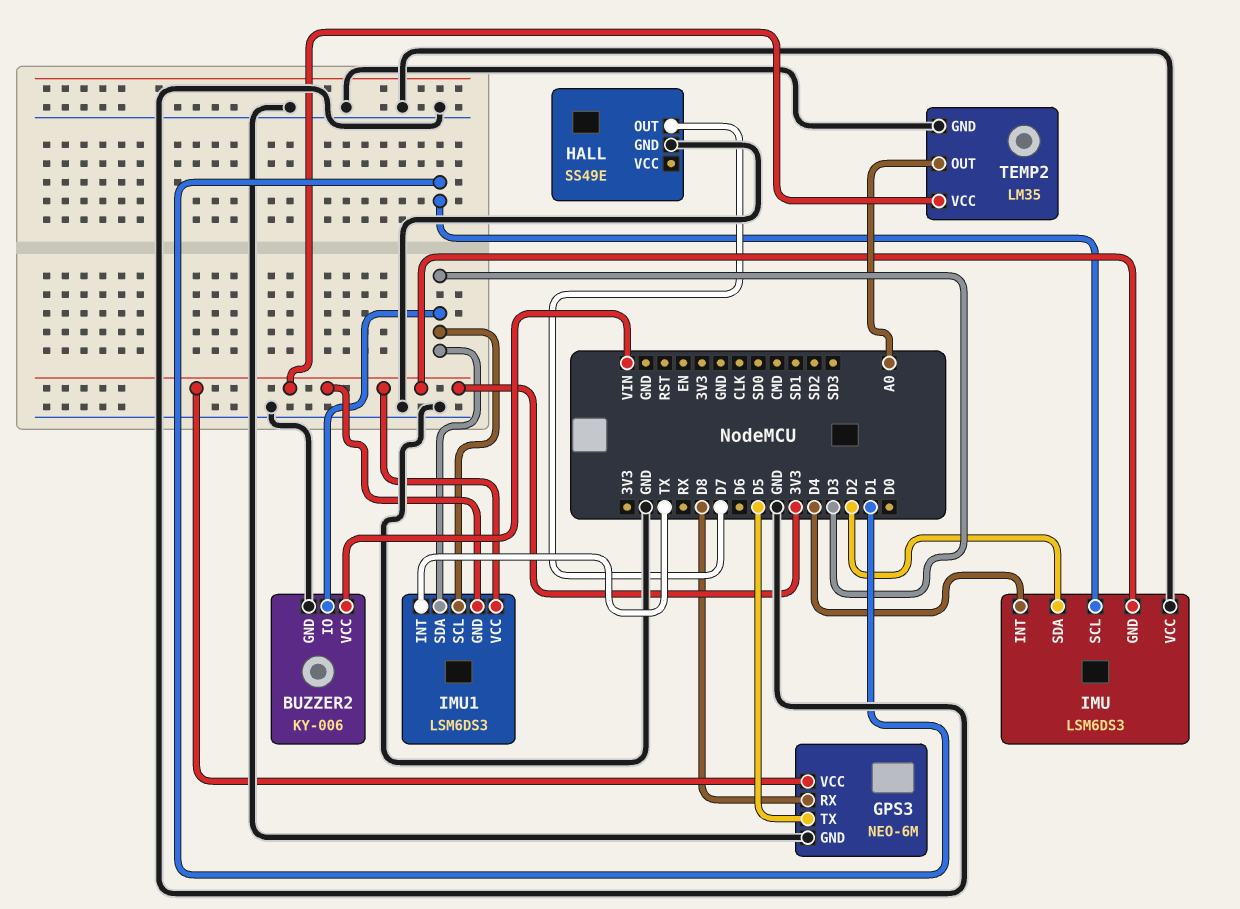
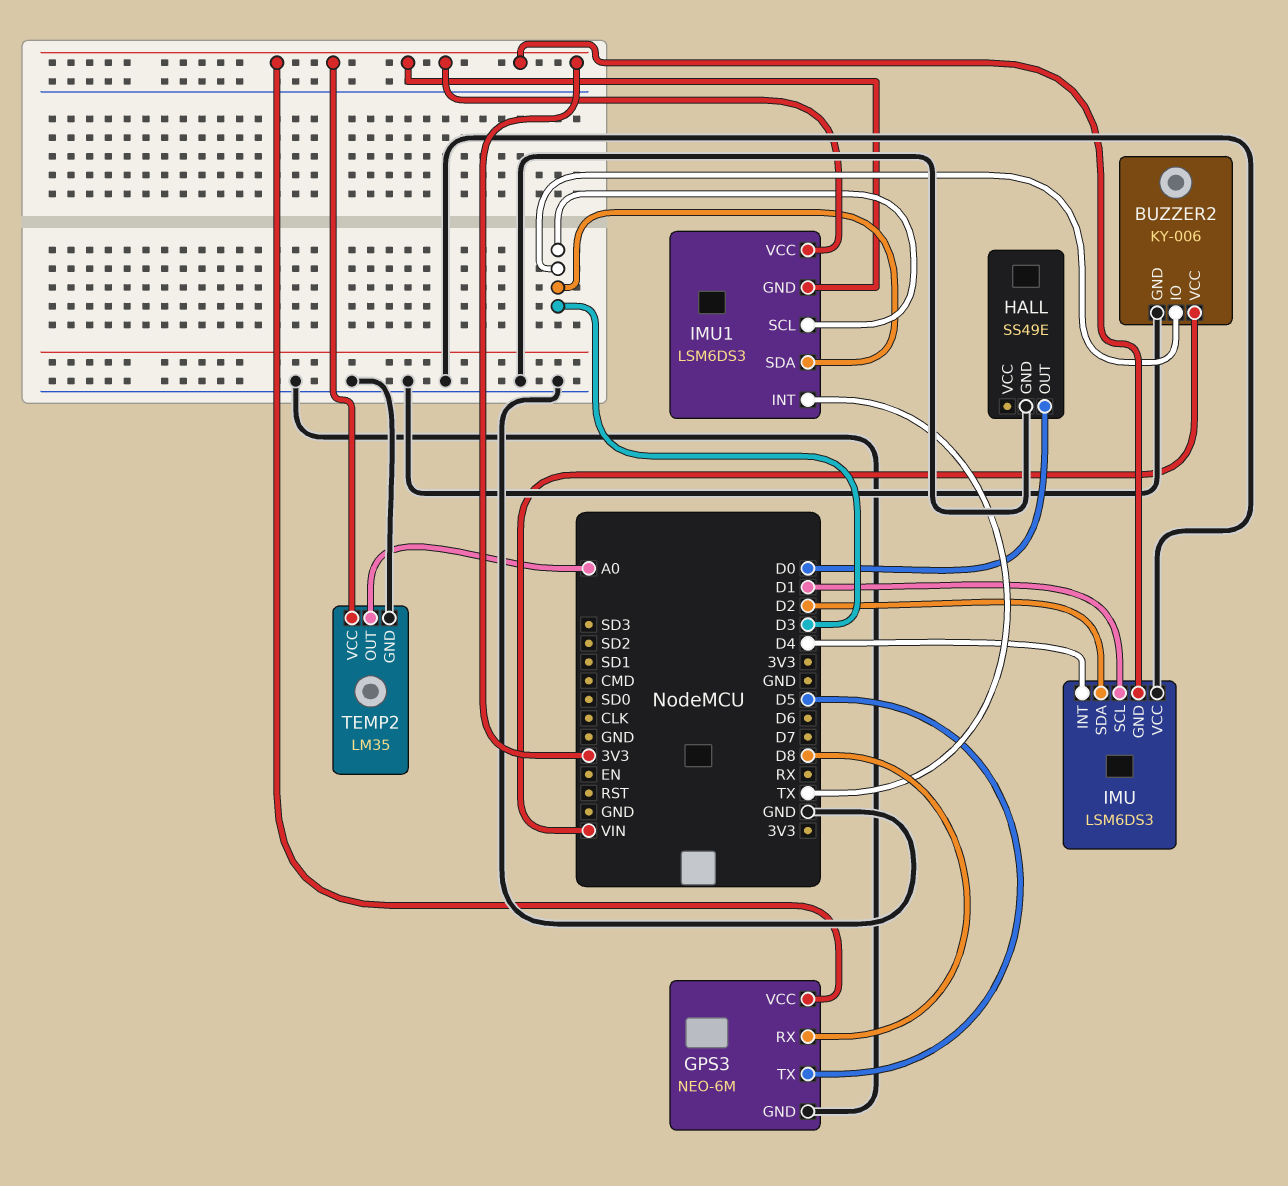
HALL pin OUT: D7 -> D0

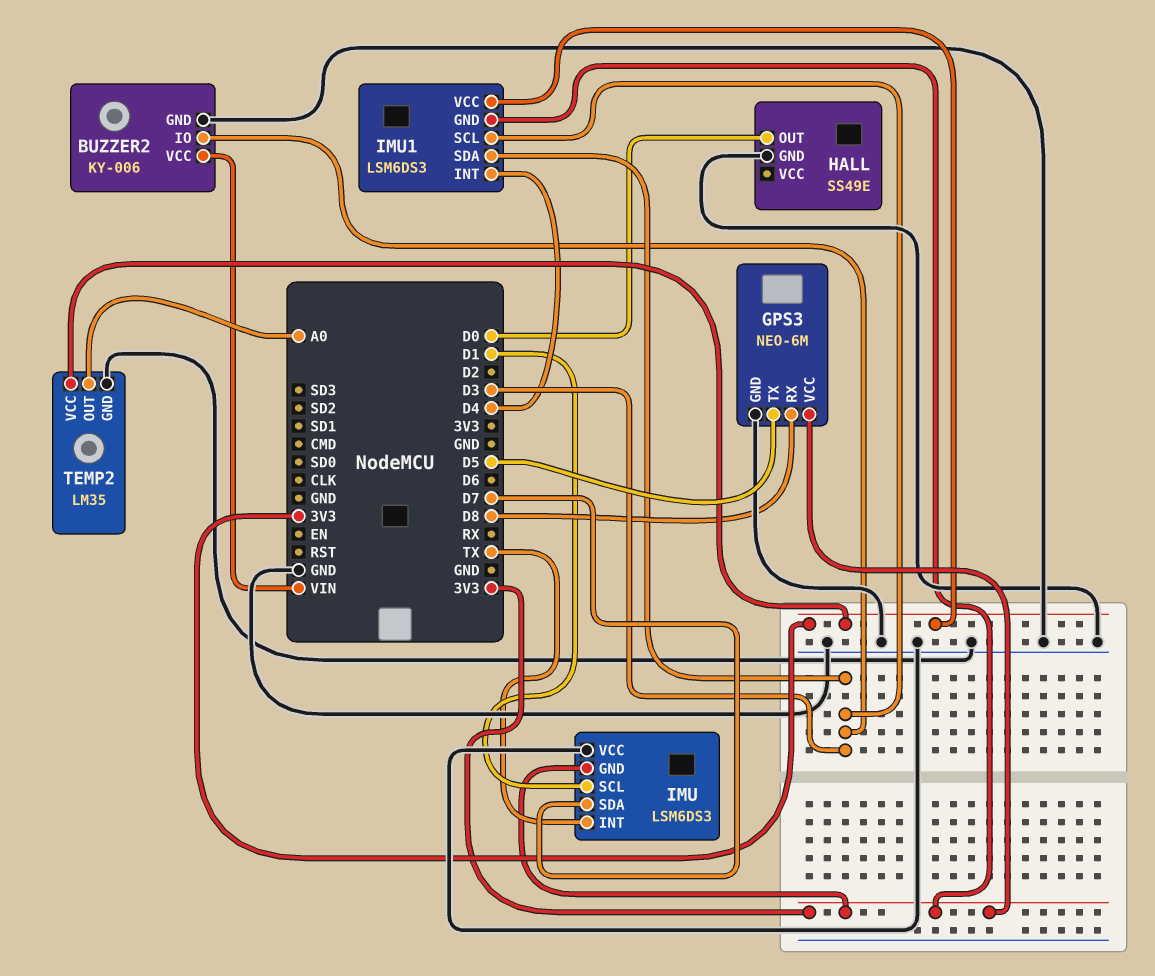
IMU pin INT: D4 -> TX
IMU pin SDA: D2 -> D7
IMU1 pin INT: TX -> D4

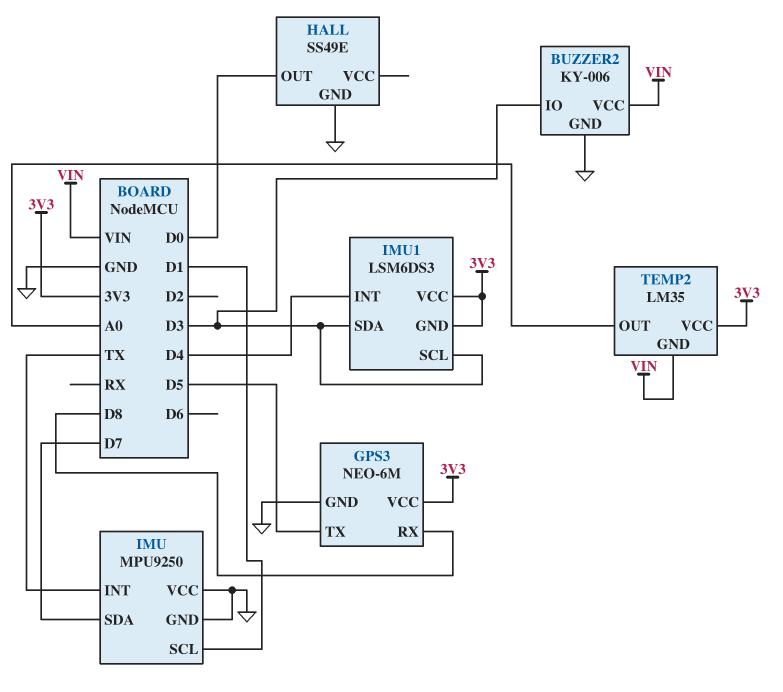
IMU: LSM6DS3 -> MPU9250
IMU pin GND: 3V3 -> GND
TEMP2 pin GND: GND -> VIN

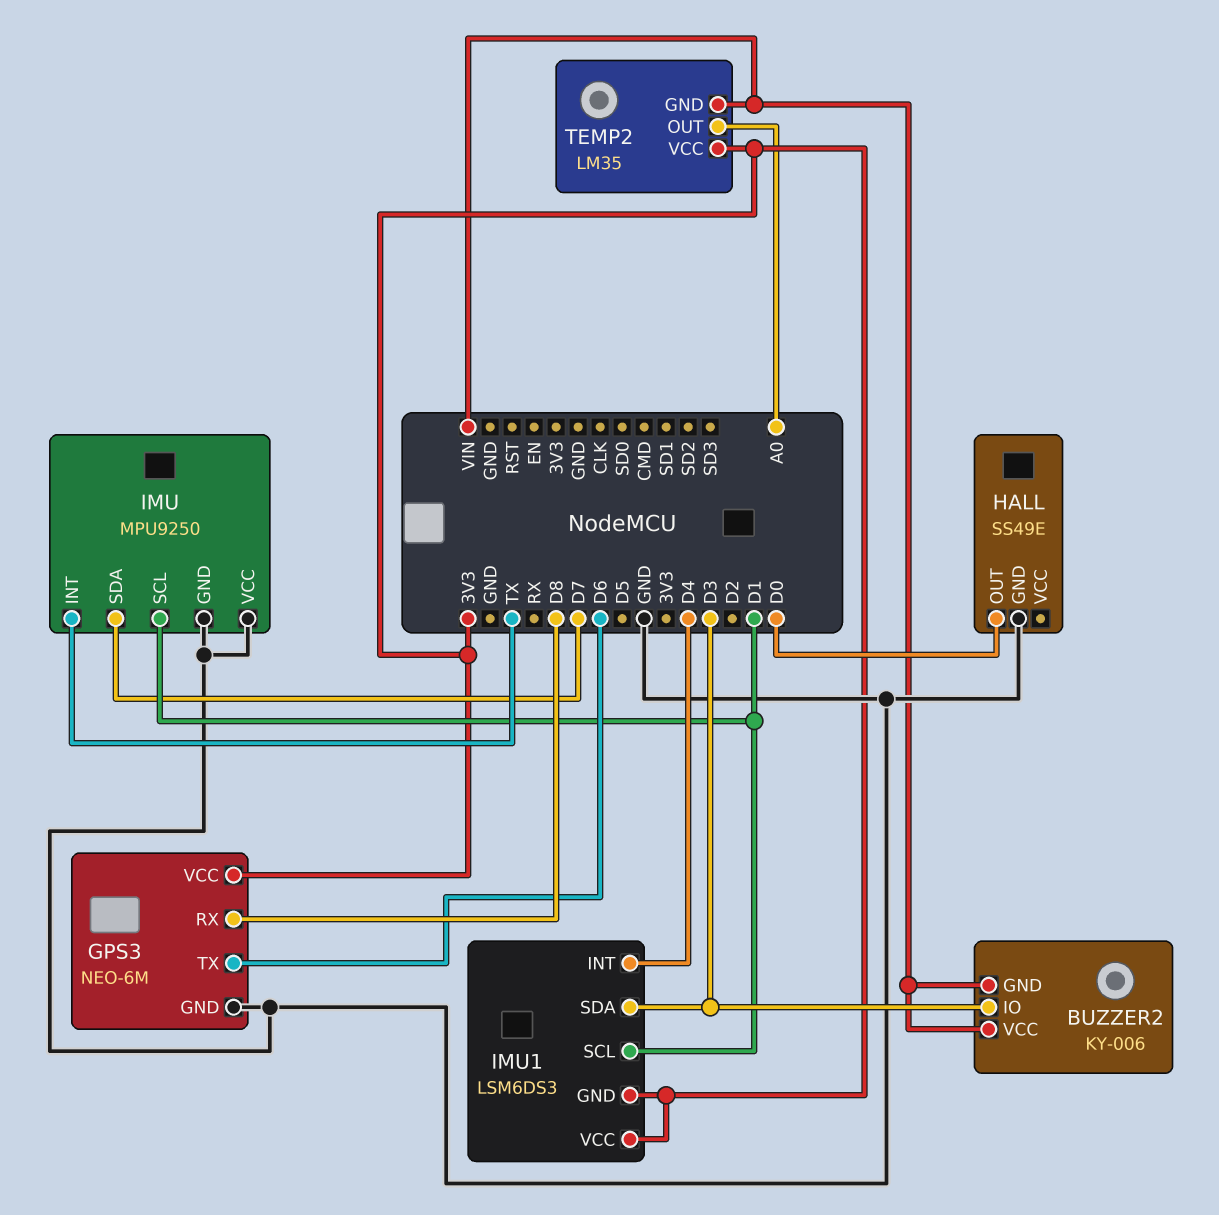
BUZZER2 pin GND: GND -> VIN
GPS3 pin TX: D5 -> D6
IMU1 pin SCL: D3 -> D1

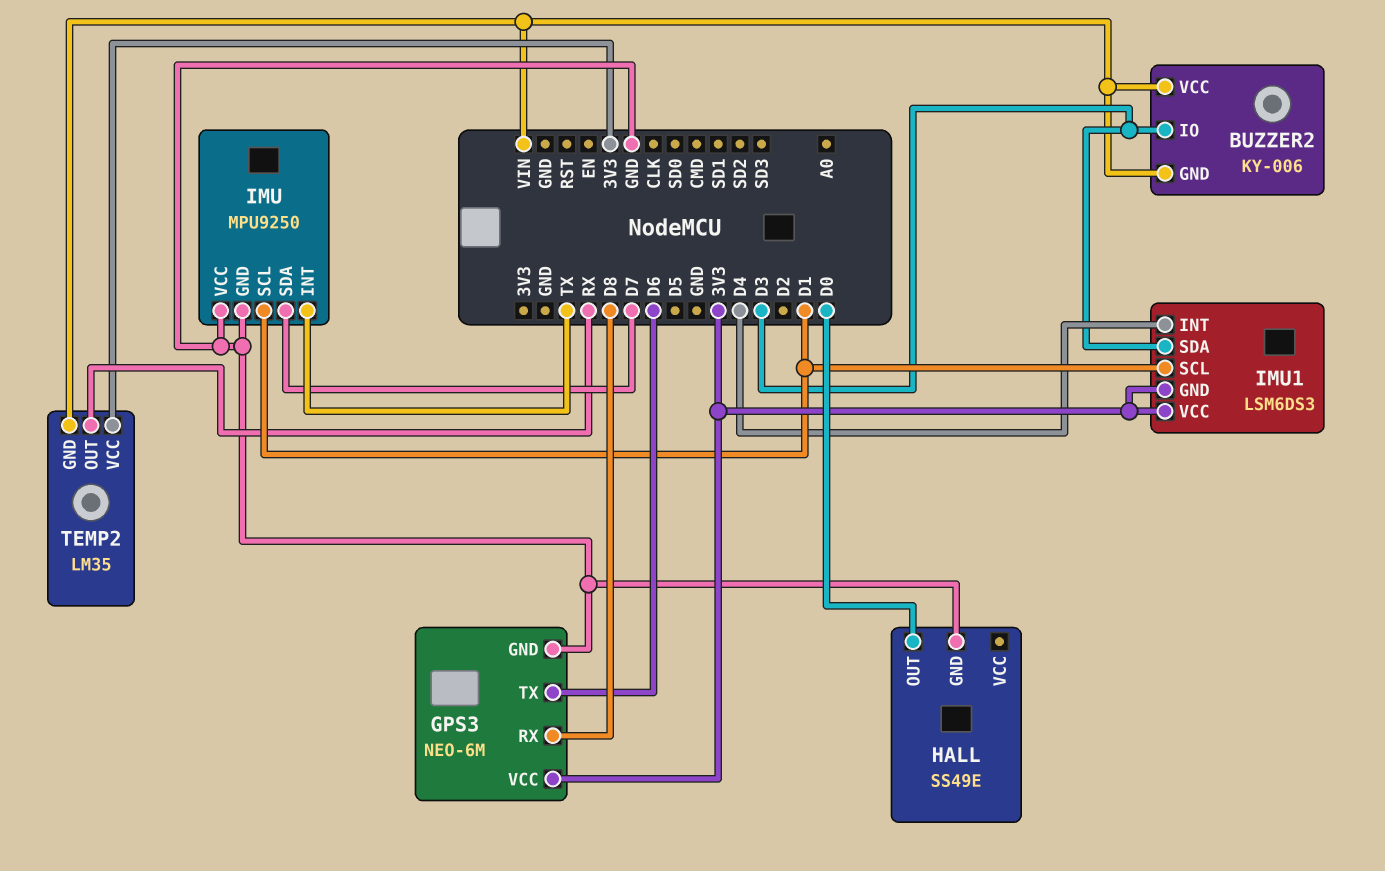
TEMP2 pin OUT: A0 -> RX

